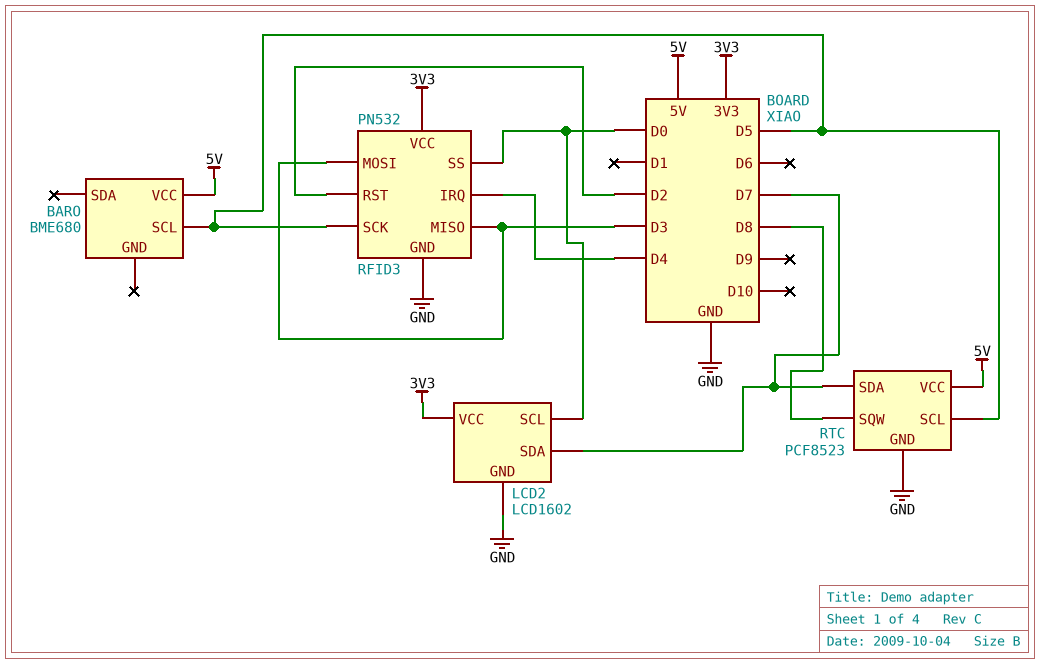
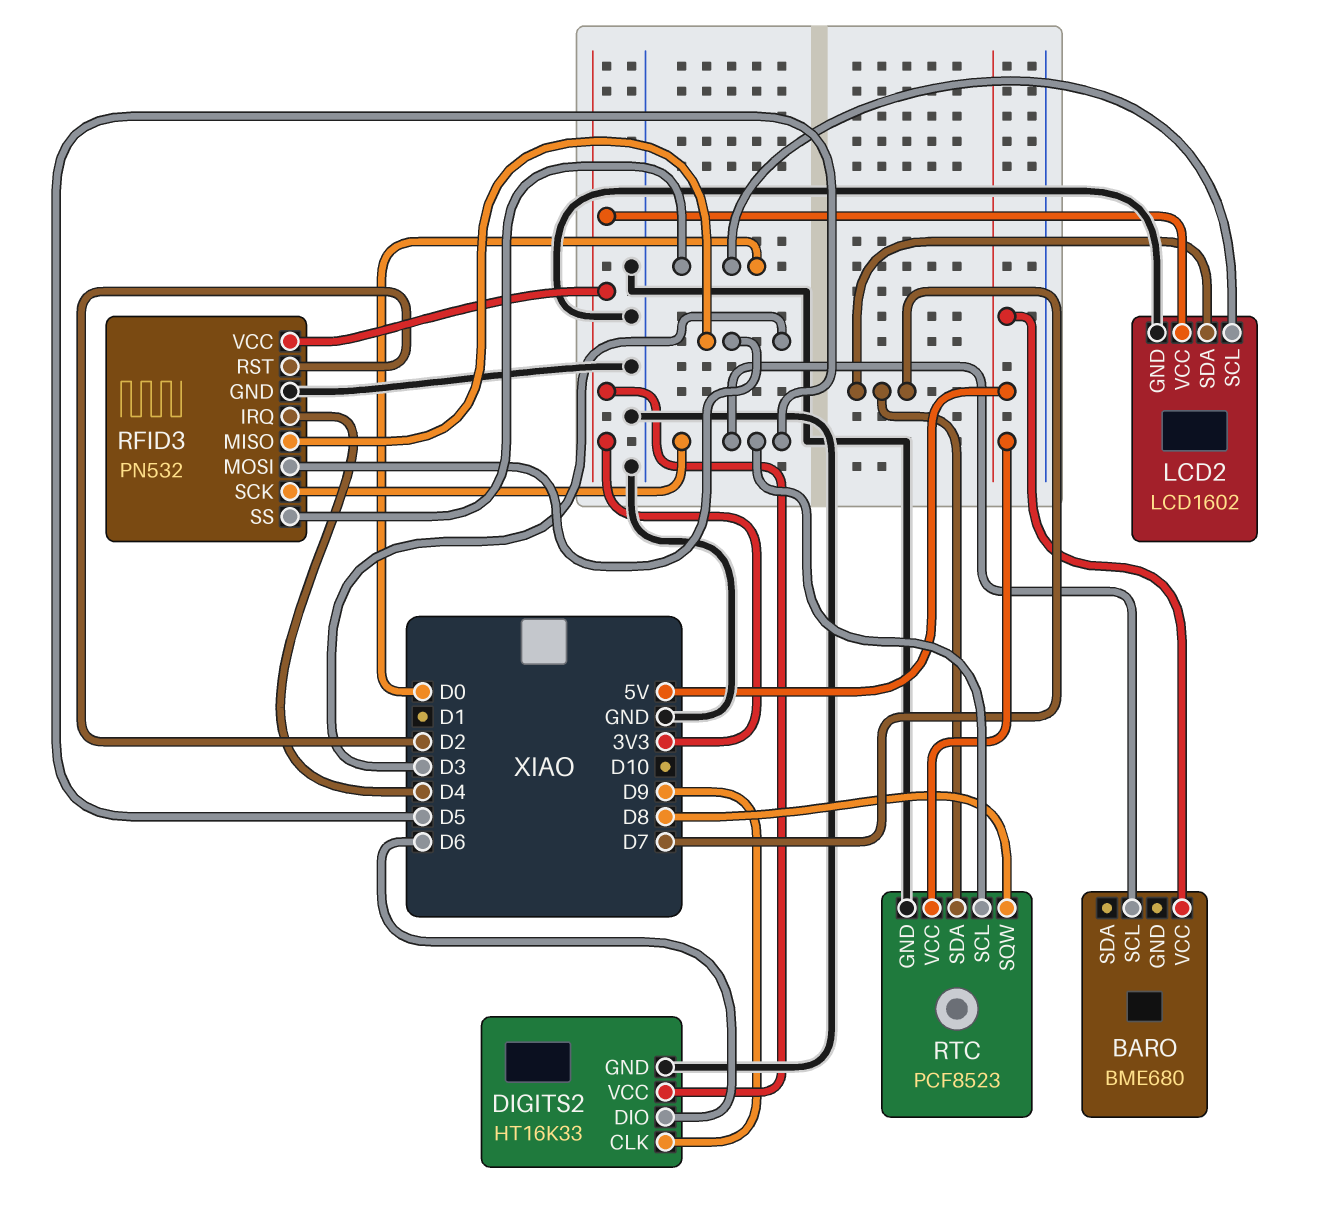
DIGITS2: none -> HT16K33
DIGITS2 pin CLK: none -> D9
DIGITS2 pin DIO: none -> D6
DIGITS2 pin GND: none -> GND
DIGITS2 pin VCC: none -> 3V3

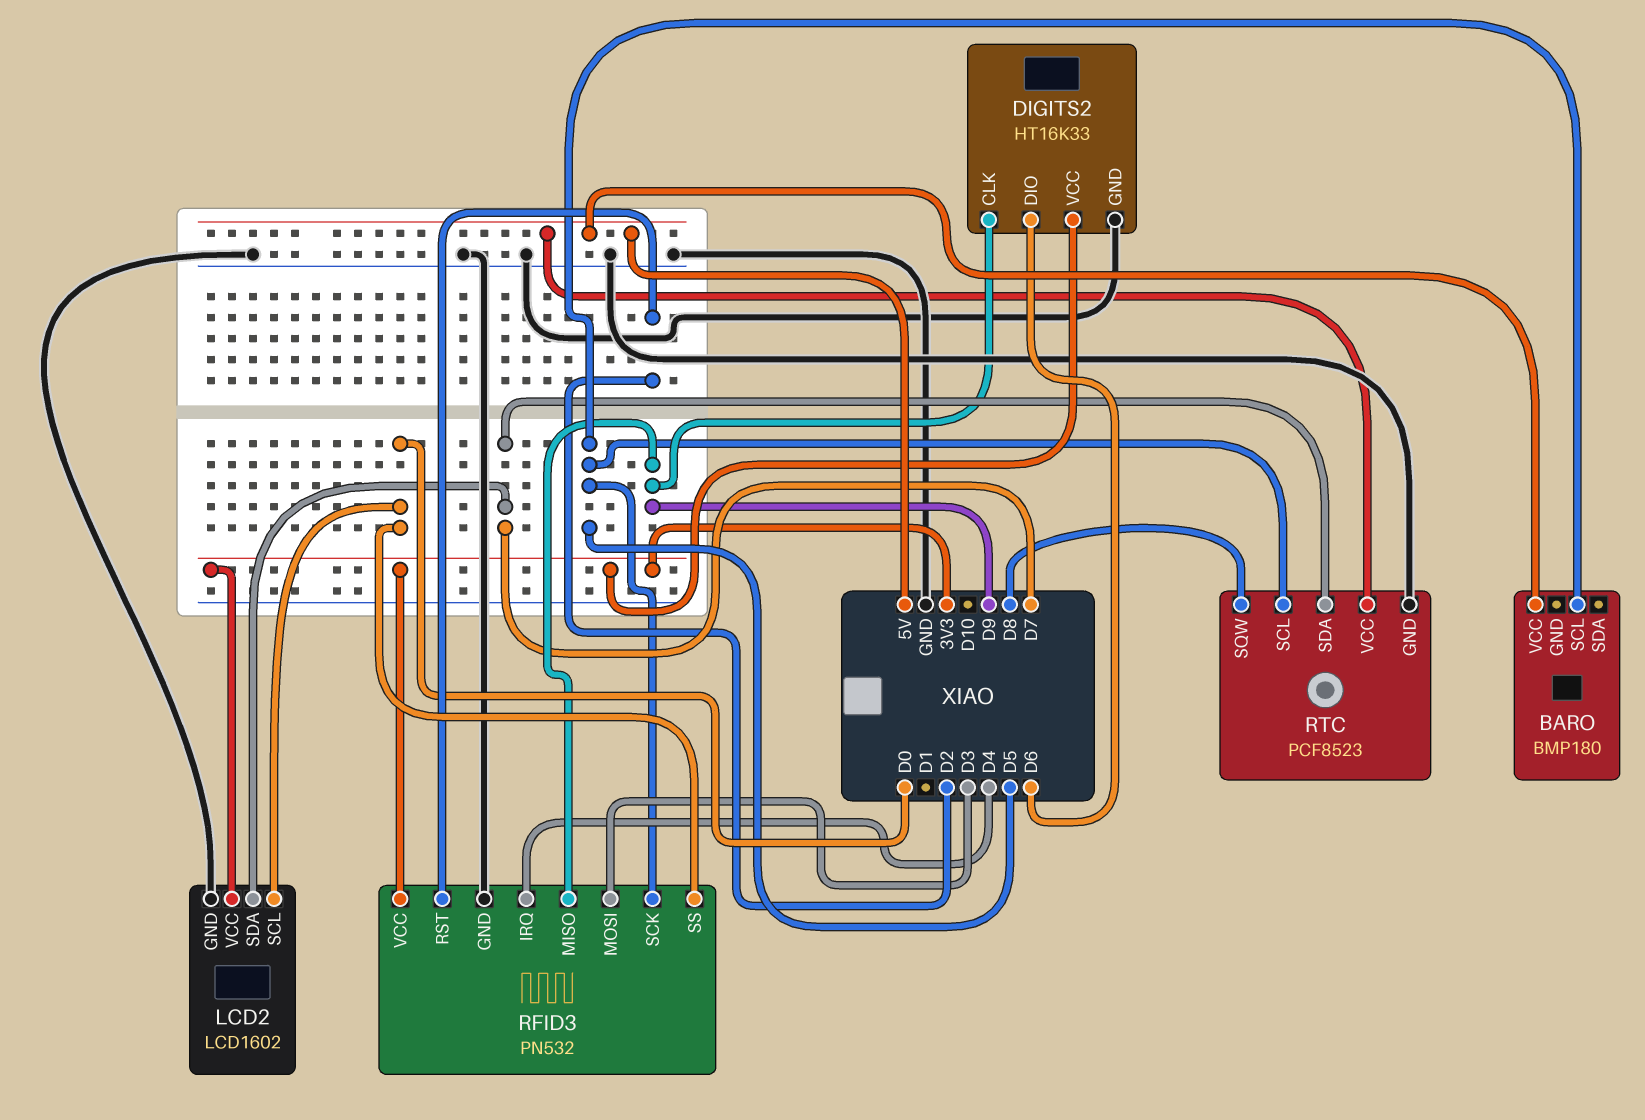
BARO: BME680 -> BMP180
RFID3 pin MISO: D3 -> D9

